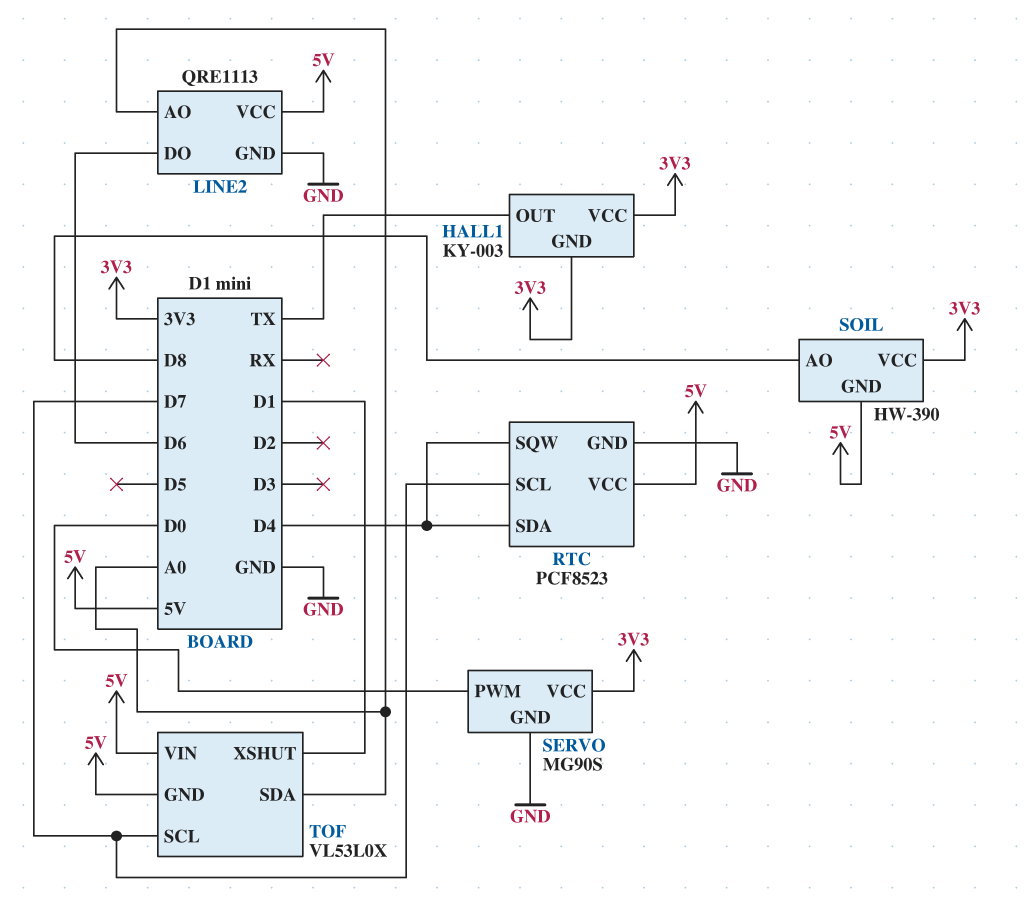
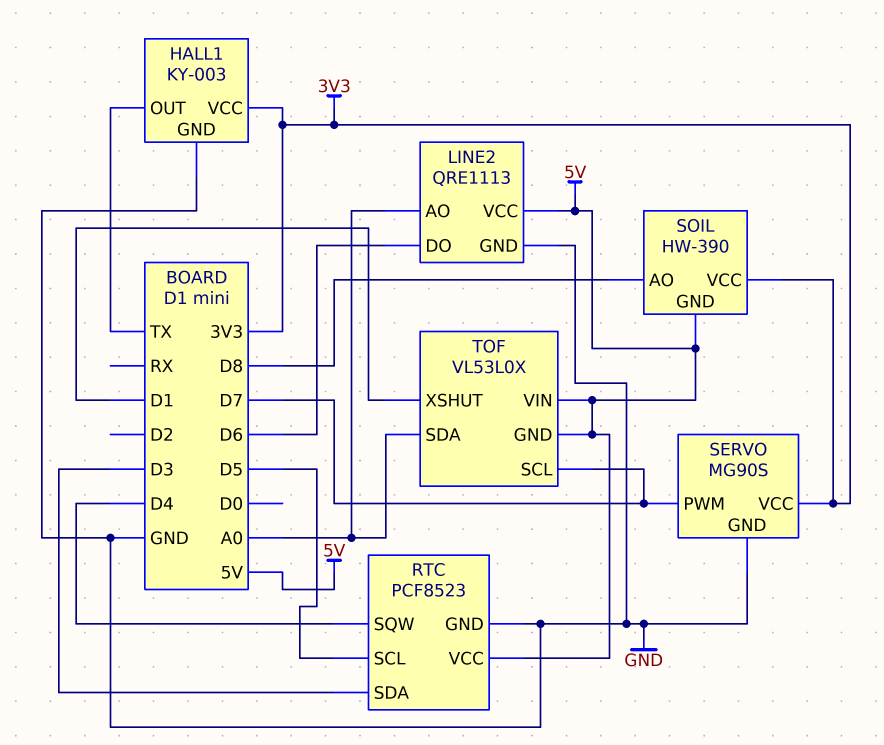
HALL1 pin GND: 3V3 -> GND
RTC pin SCL: D7 -> D5
RTC pin SDA: D4 -> D3
SERVO pin PWM: D0 -> D7

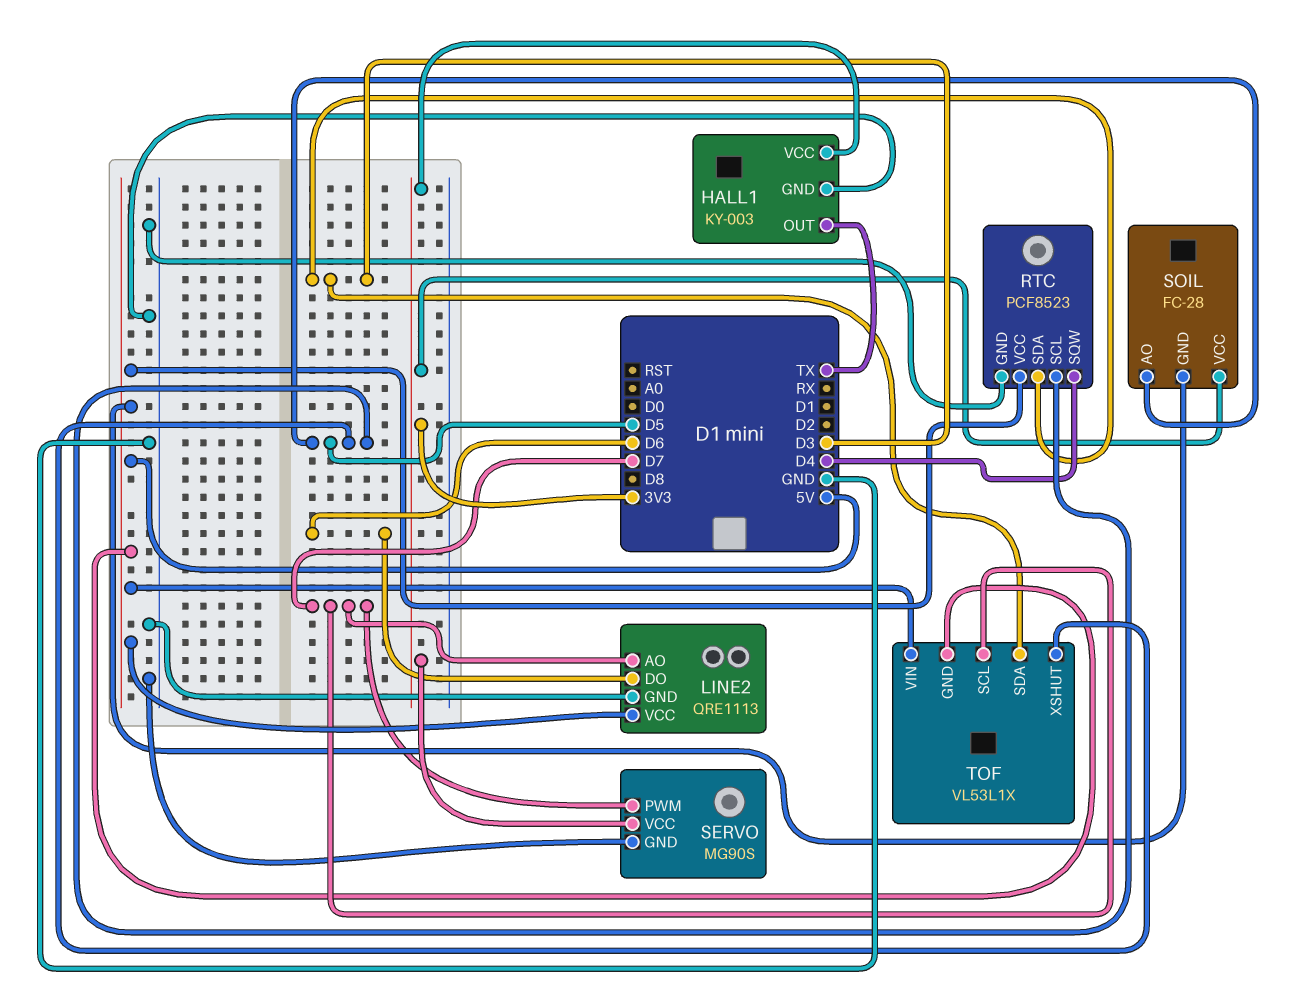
LINE2 pin AO: A0 -> D7
SOIL: HW-390 -> FC-28
SOIL pin AO: D8 -> D5
TOF: VL53L0X -> VL53L1X
TOF pin SDA: A0 -> D3
TOF pin XSHUT: D1 -> D5

